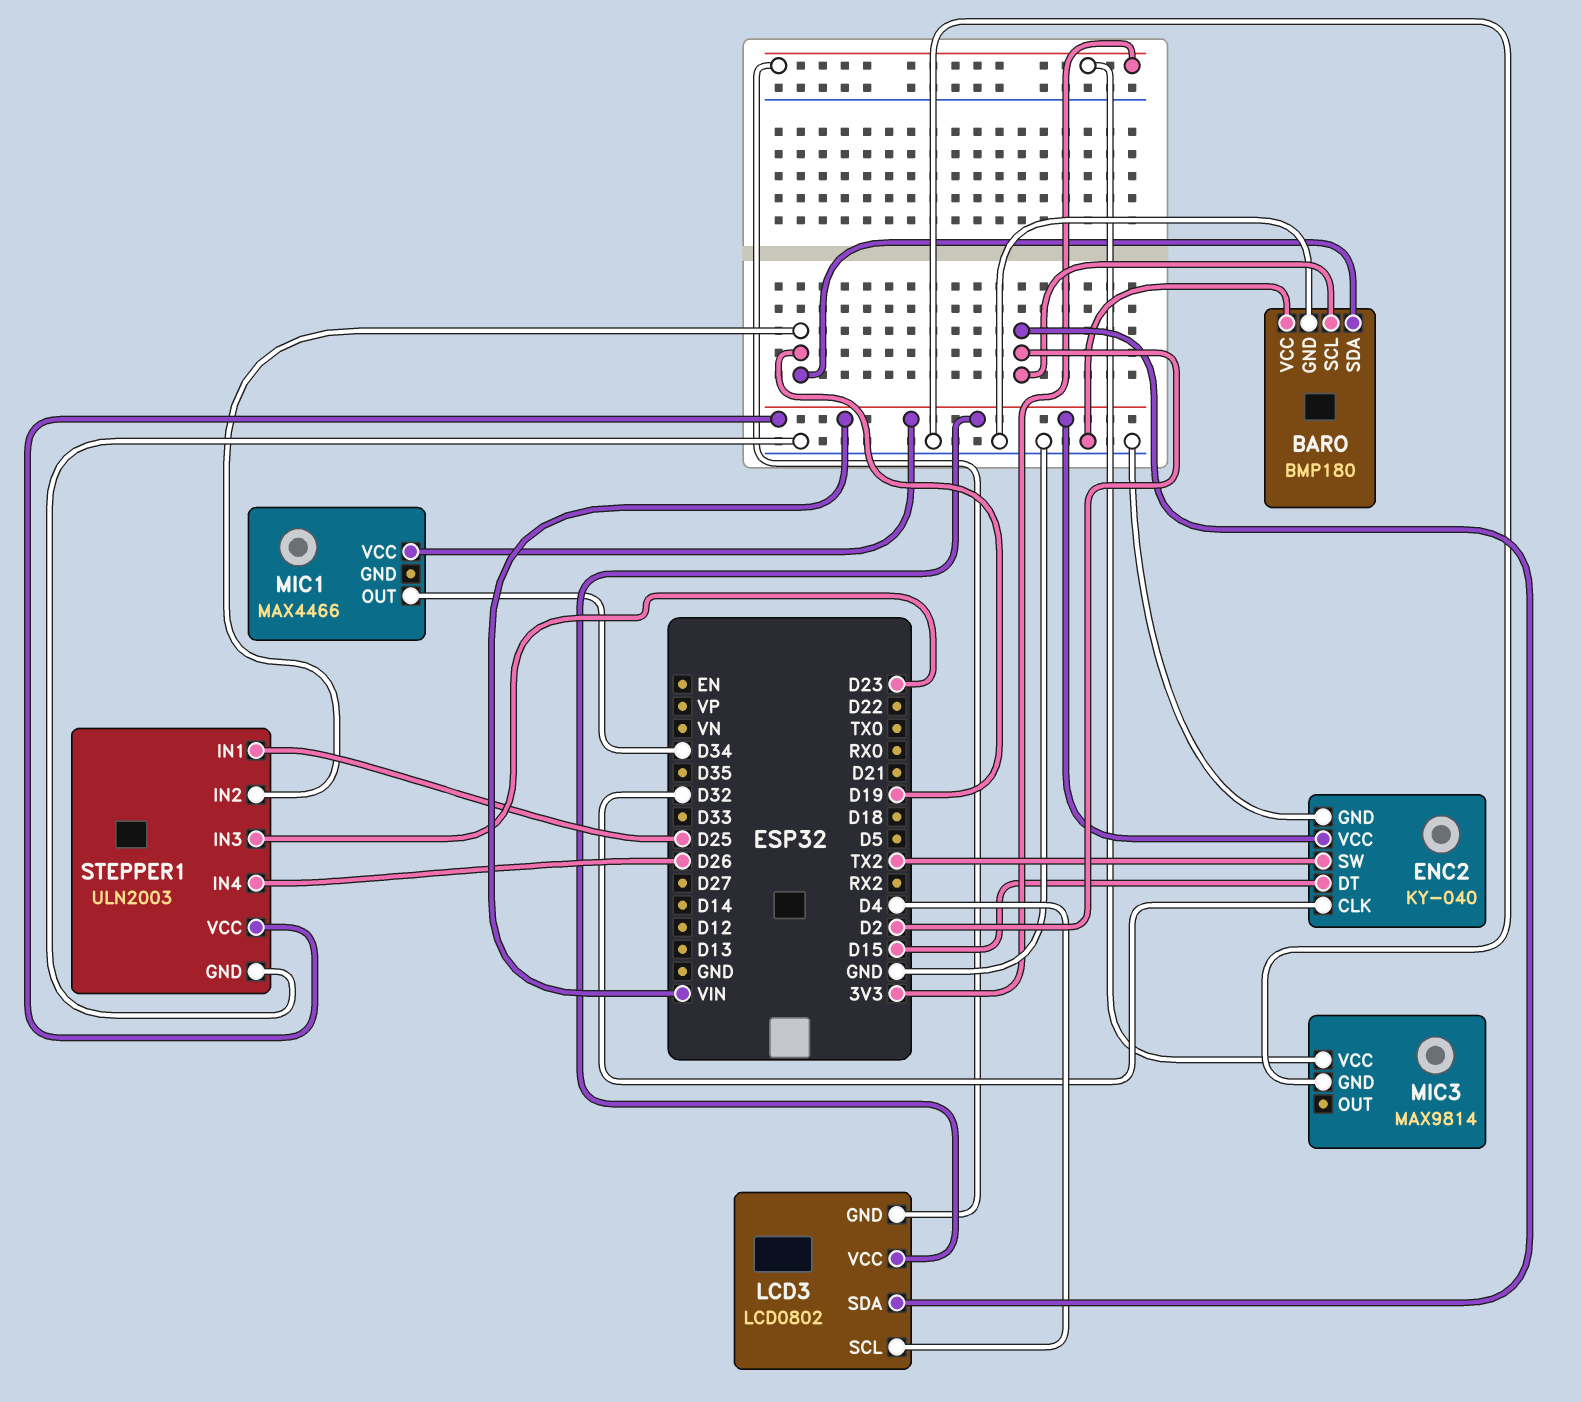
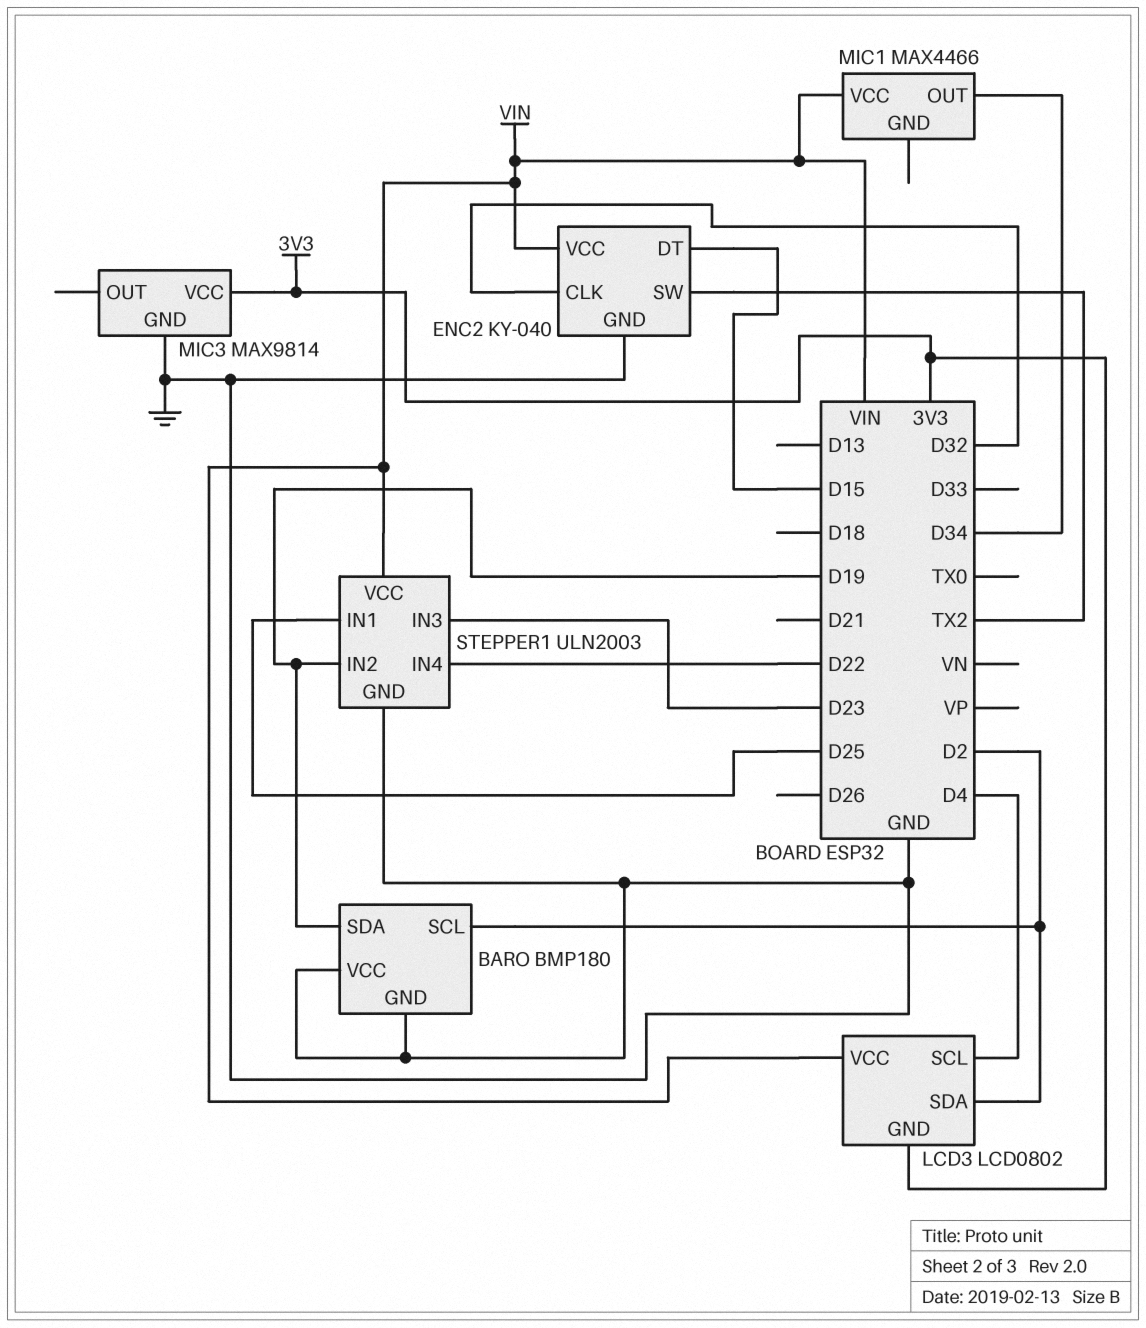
STEPPER1 pin IN4: D26 -> D22

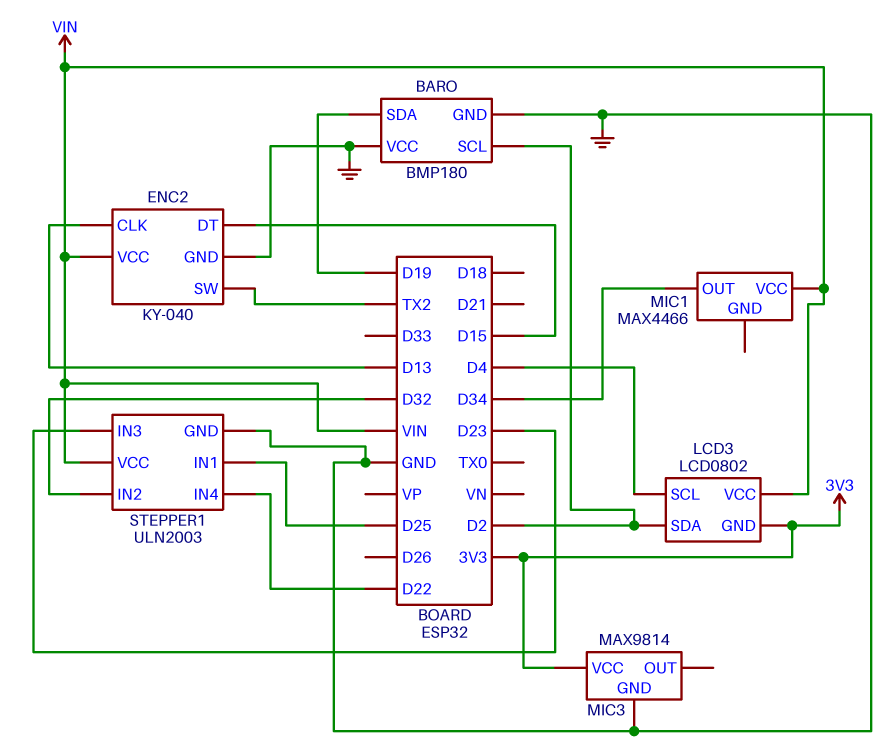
ENC2 pin CLK: D32 -> D13
STEPPER1 pin IN2: D19 -> D32

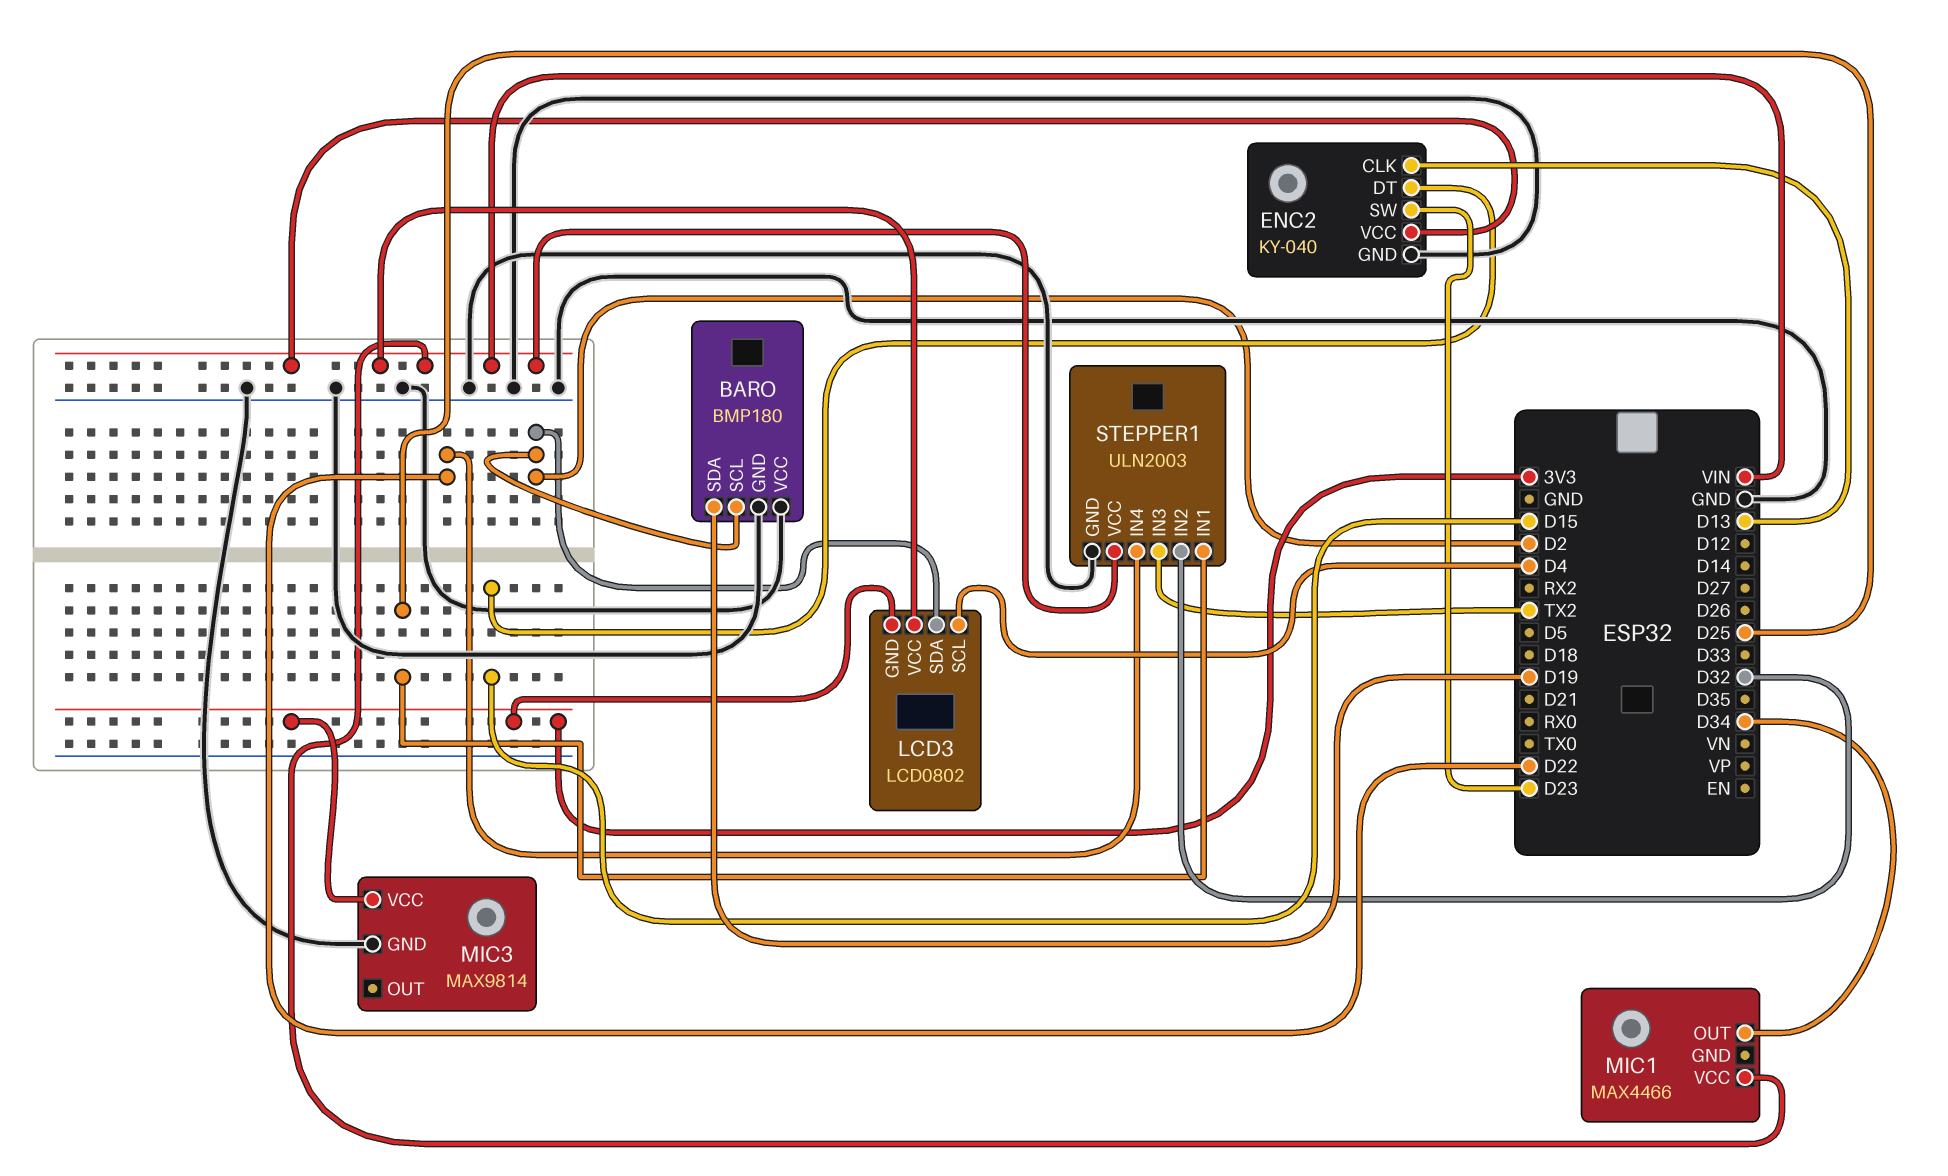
ENC2 pin SW: TX2 -> D23
STEPPER1 pin IN3: D23 -> TX2

